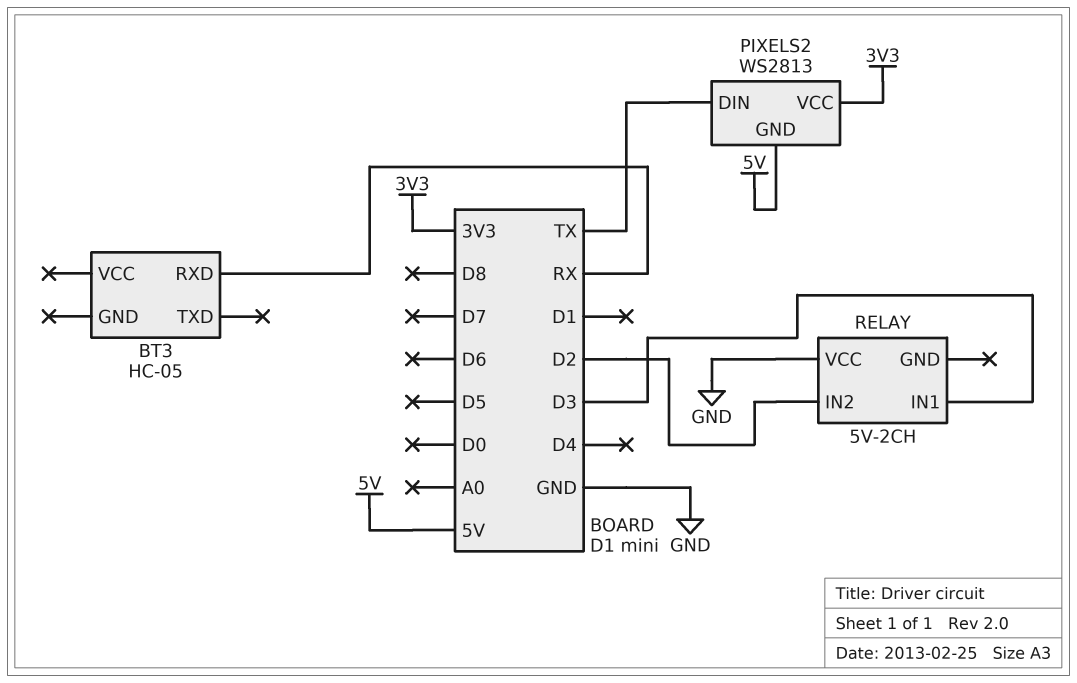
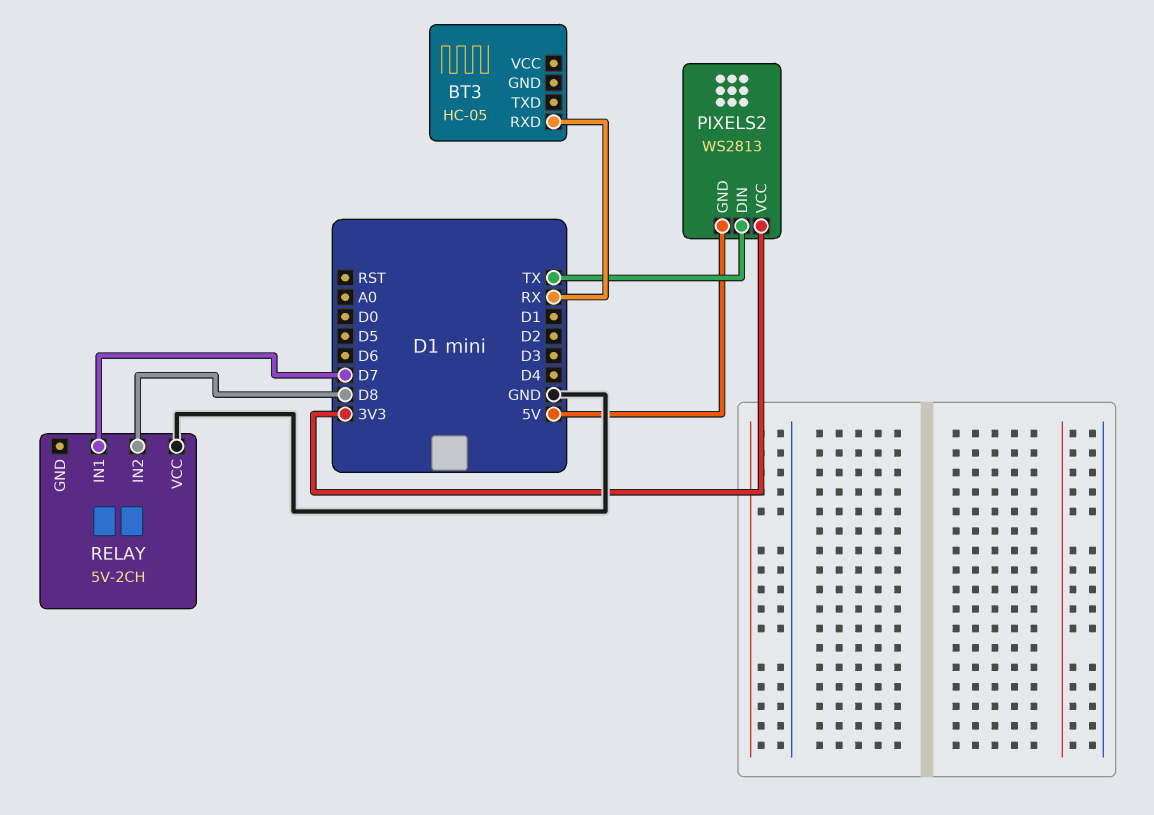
RELAY pin IN1: D3 -> D7
RELAY pin IN2: D2 -> D8

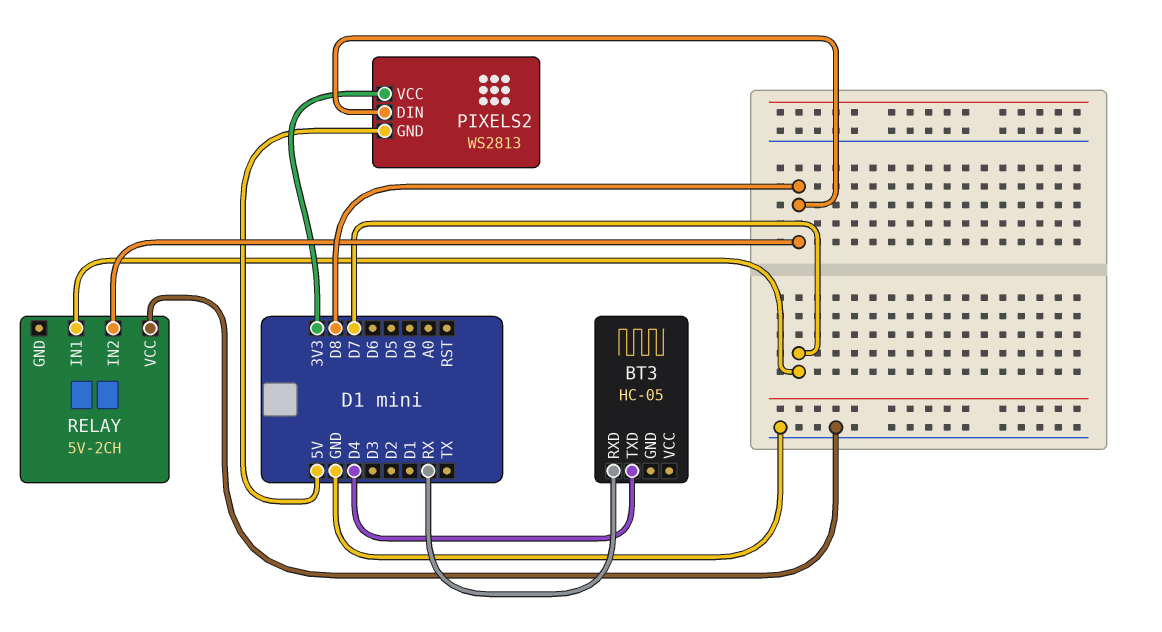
BT3 pin TXD: none -> D4
PIXELS2 pin DIN: TX -> D8

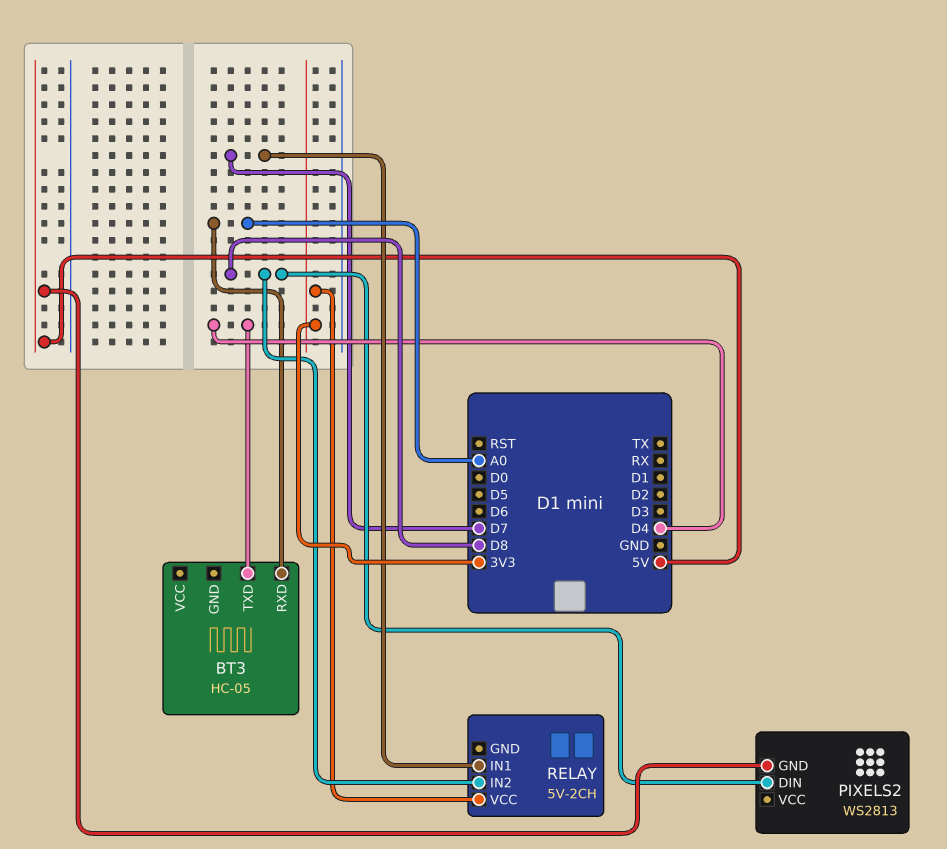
BT3 pin RXD: RX -> A0
PIXELS2 pin VCC: 3V3 -> none
RELAY pin VCC: GND -> 3V3

